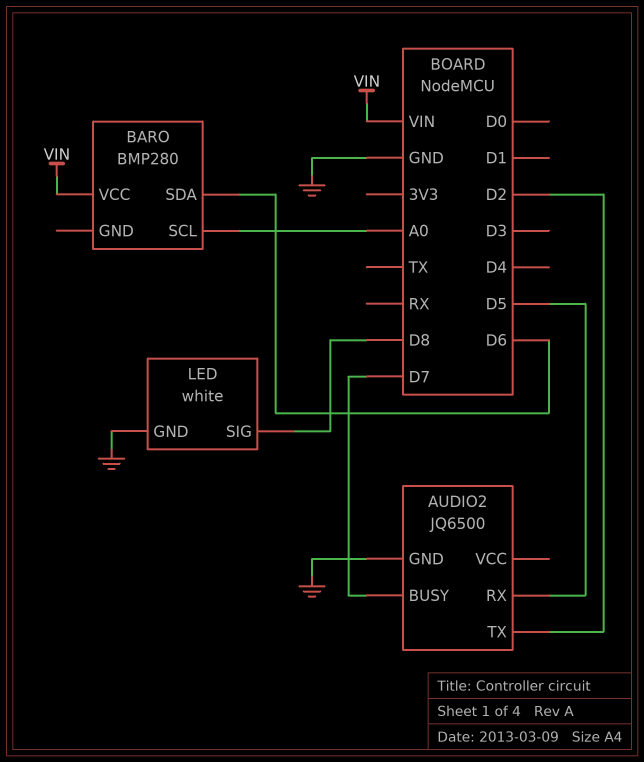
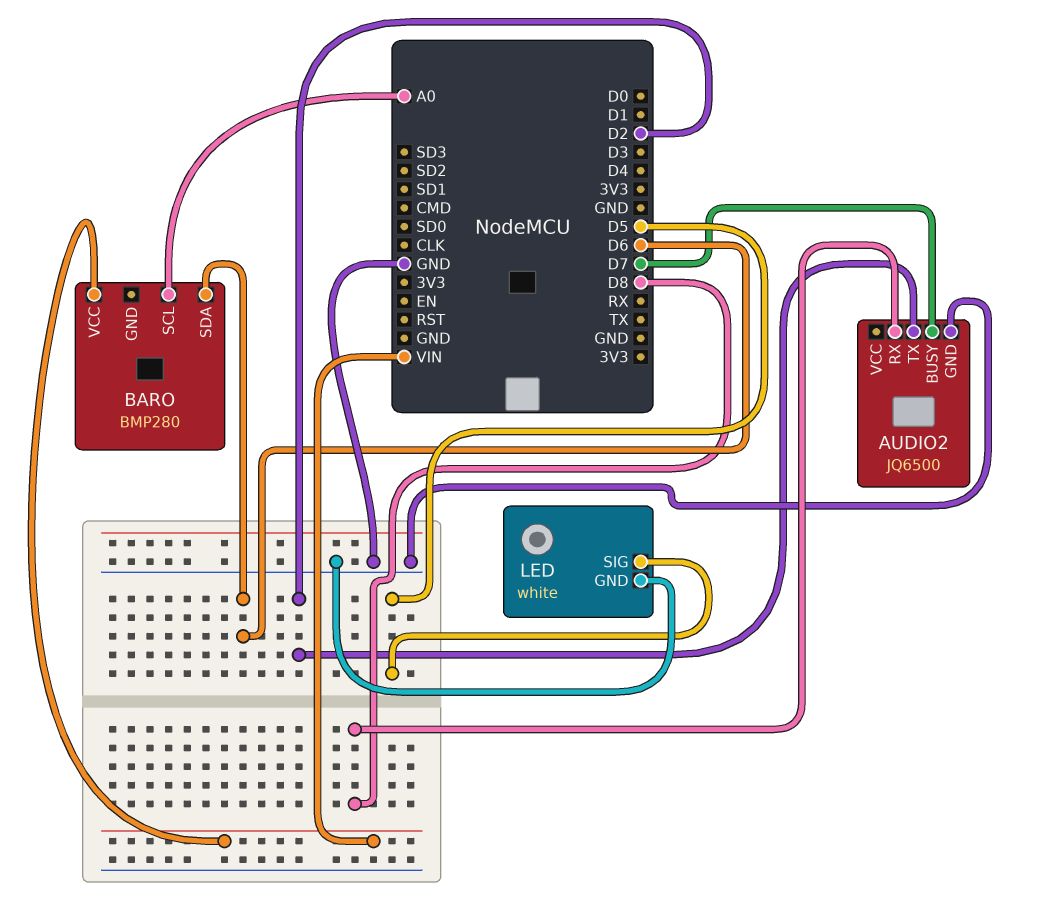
AUDIO2 pin RX: D5 -> D8
LED pin SIG: D8 -> D5

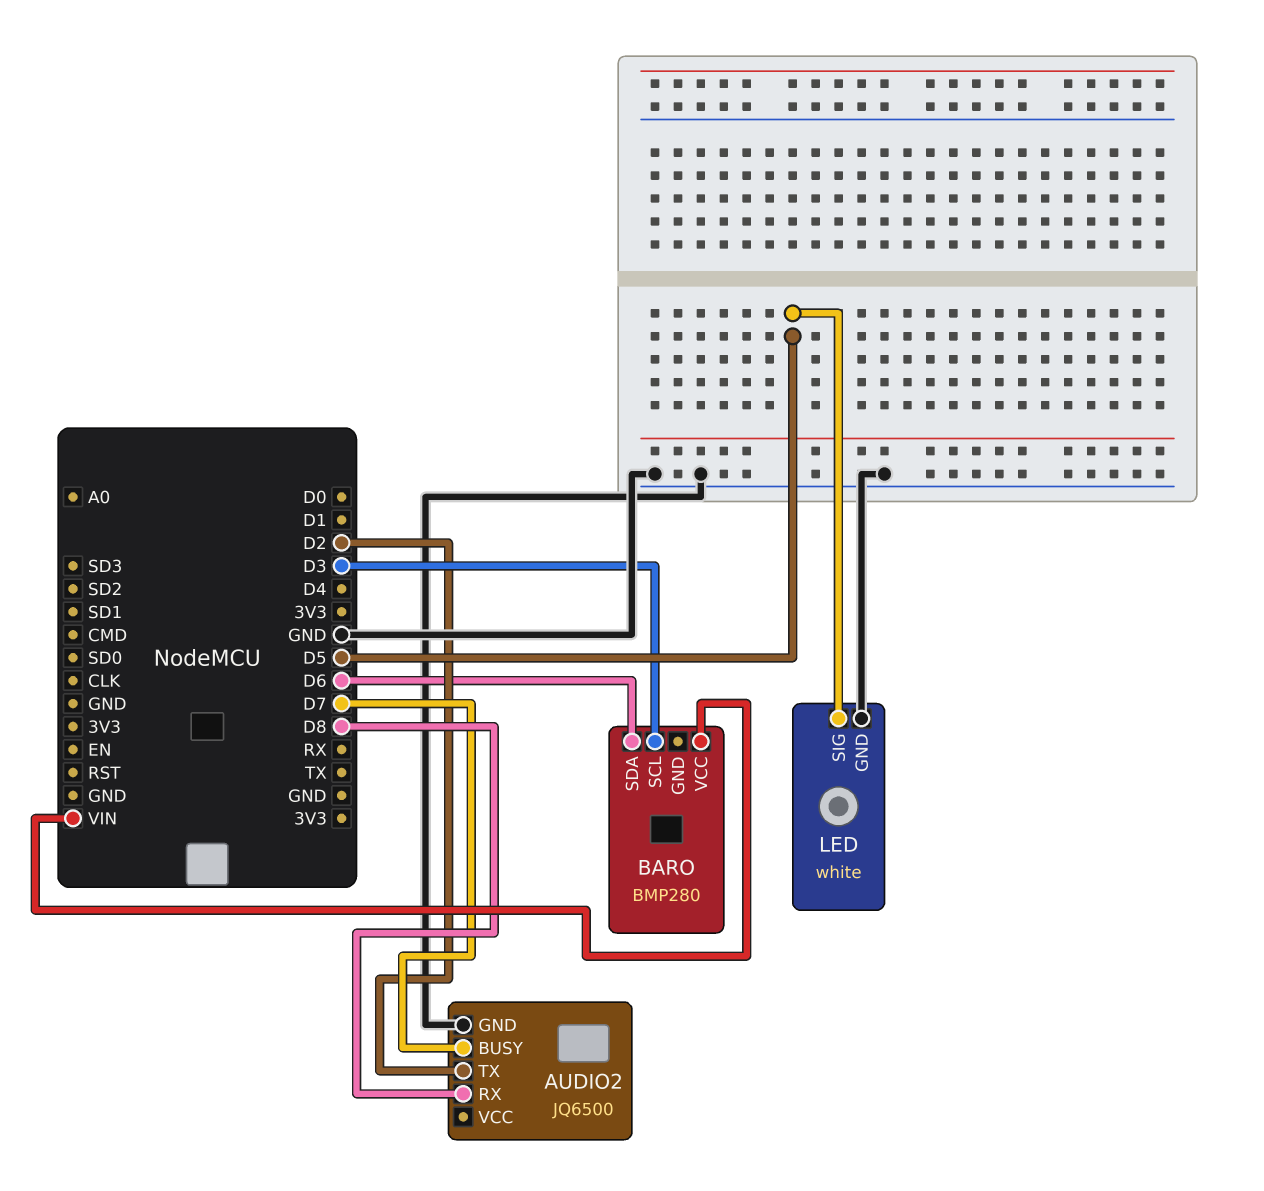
BARO pin SCL: A0 -> D3

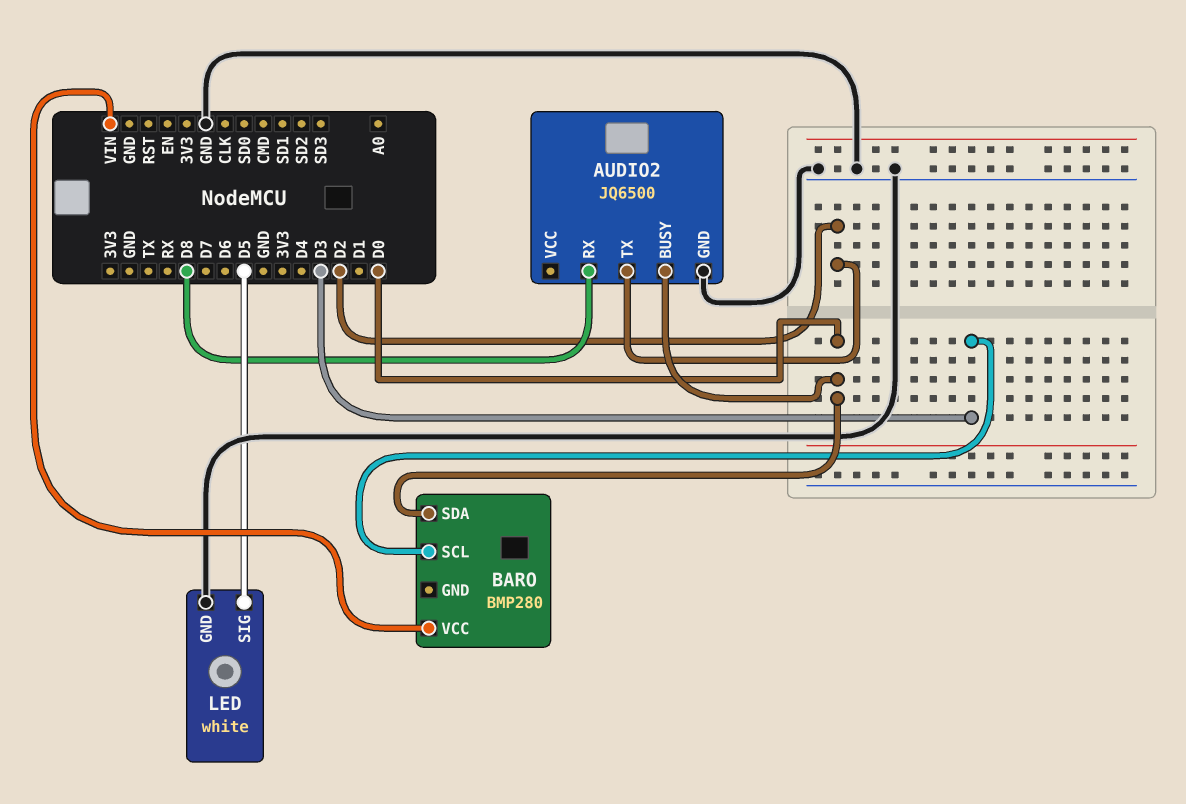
AUDIO2 pin BUSY: D7 -> D0
BARO pin SDA: D6 -> D0

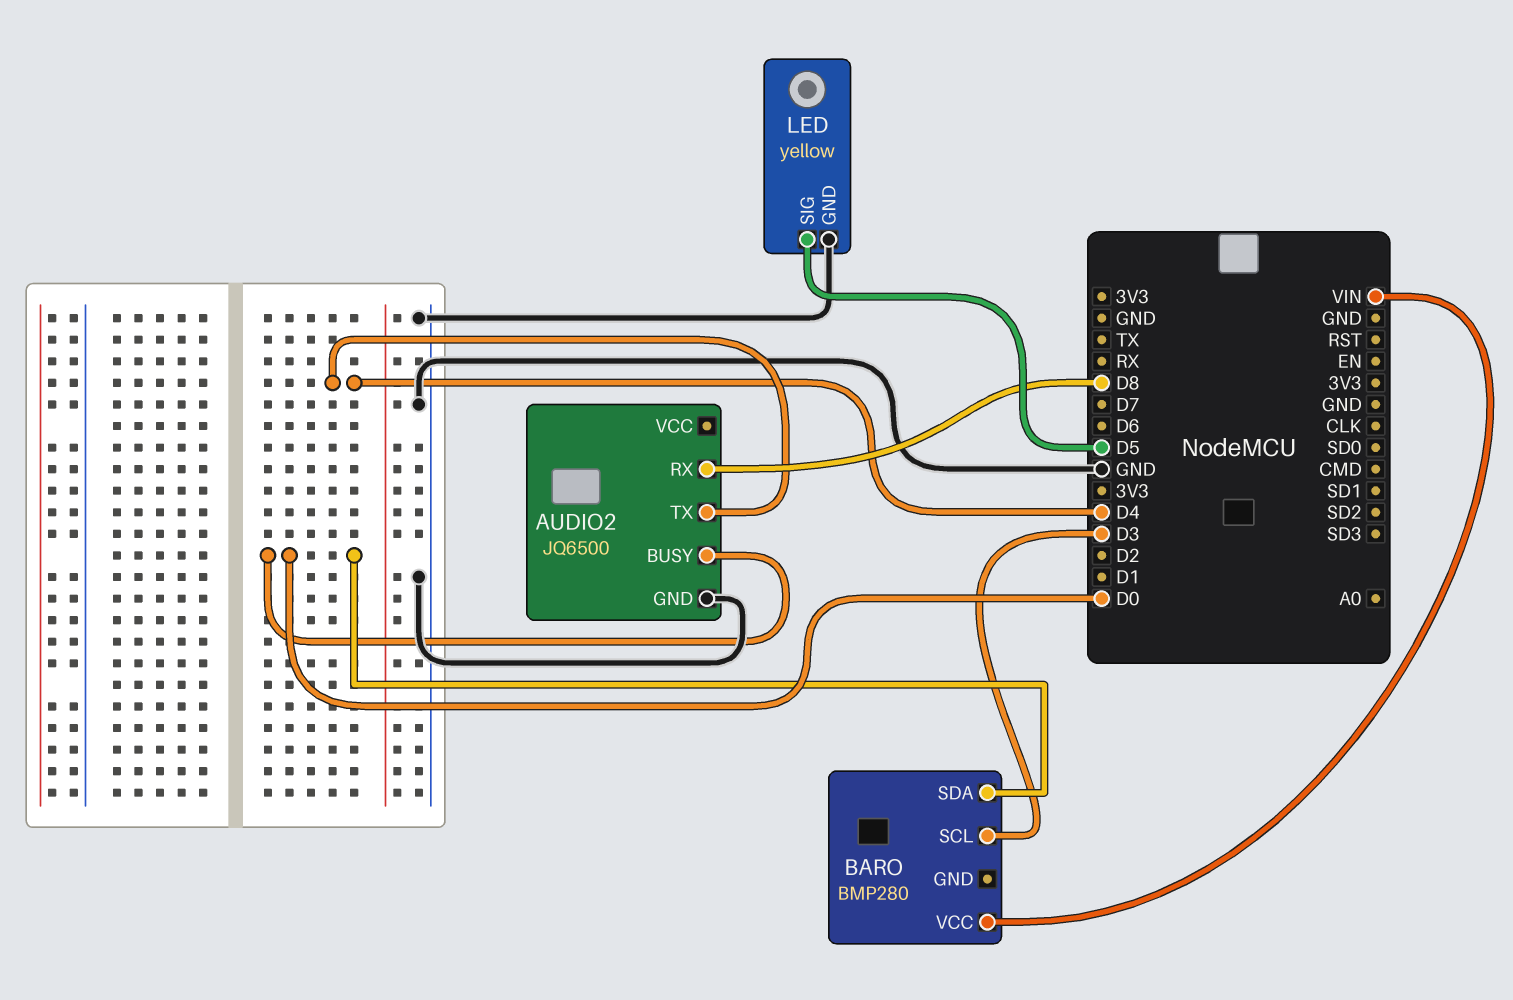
AUDIO2 pin TX: D2 -> D4
LED: white -> yellow

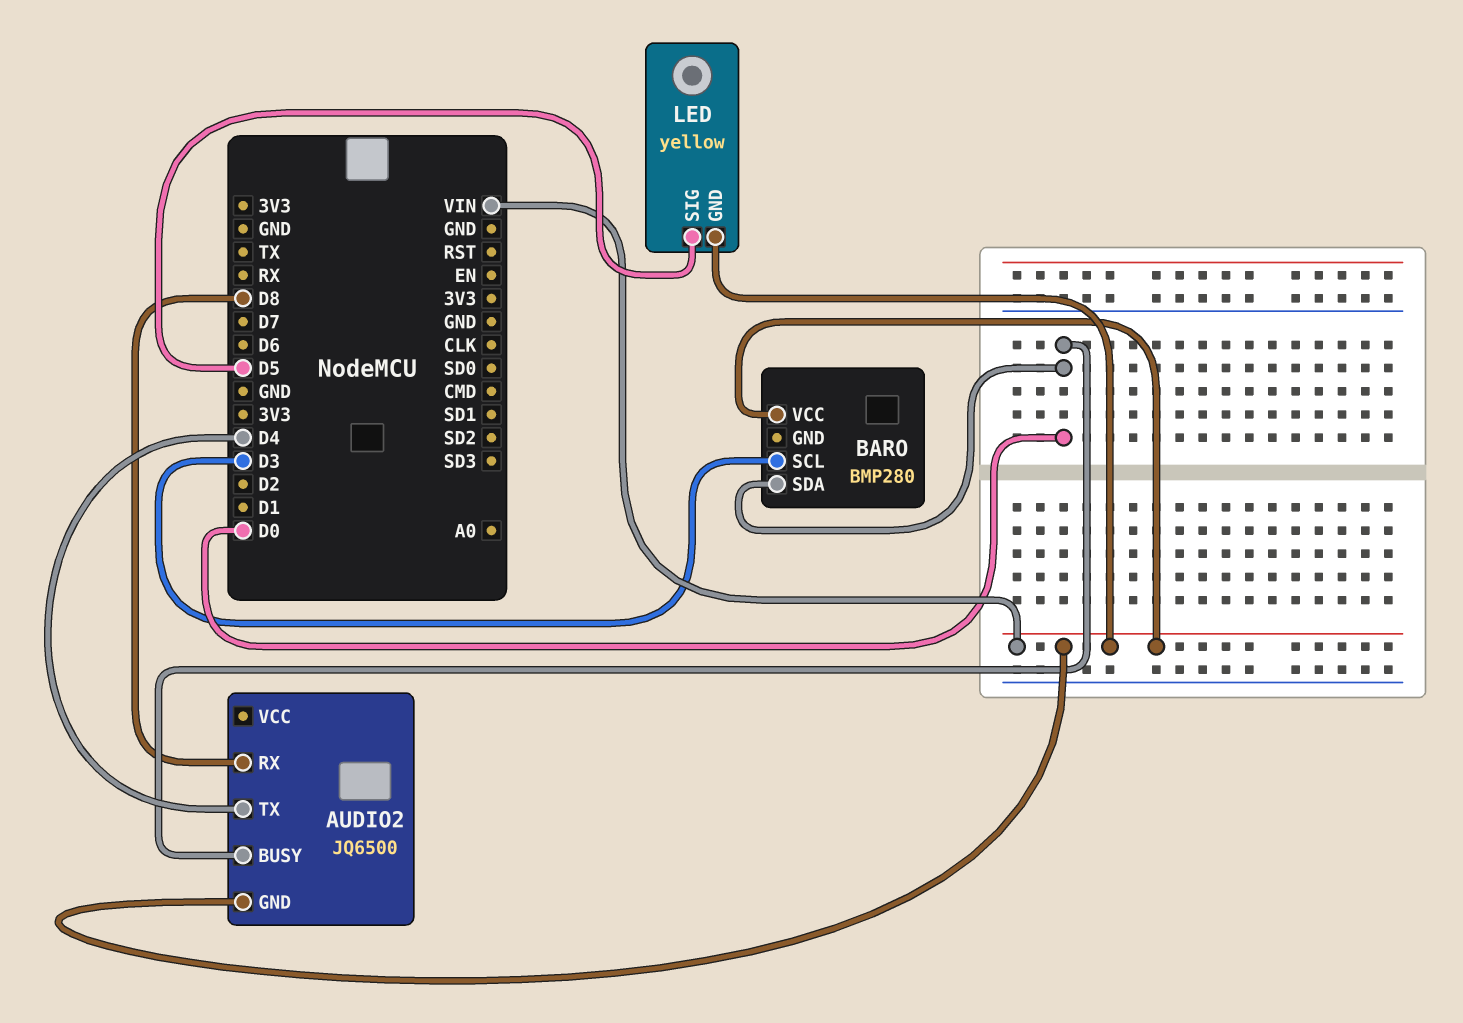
AUDIO2 pin GND: GND -> VIN
LED pin GND: GND -> VIN

